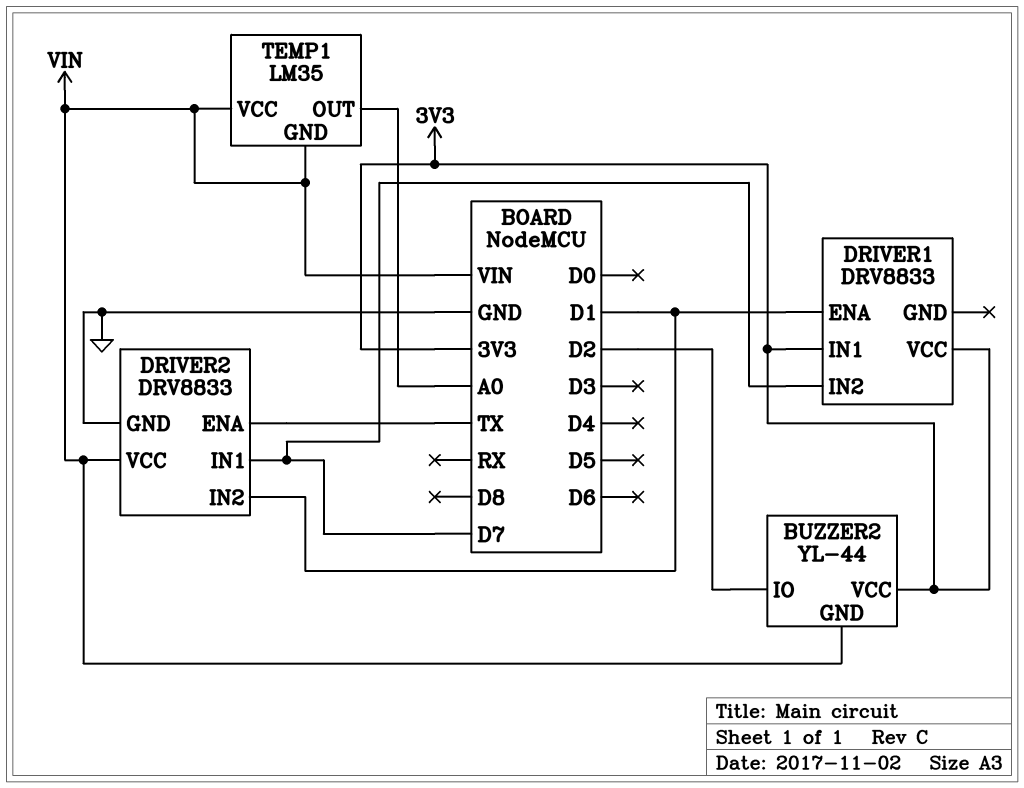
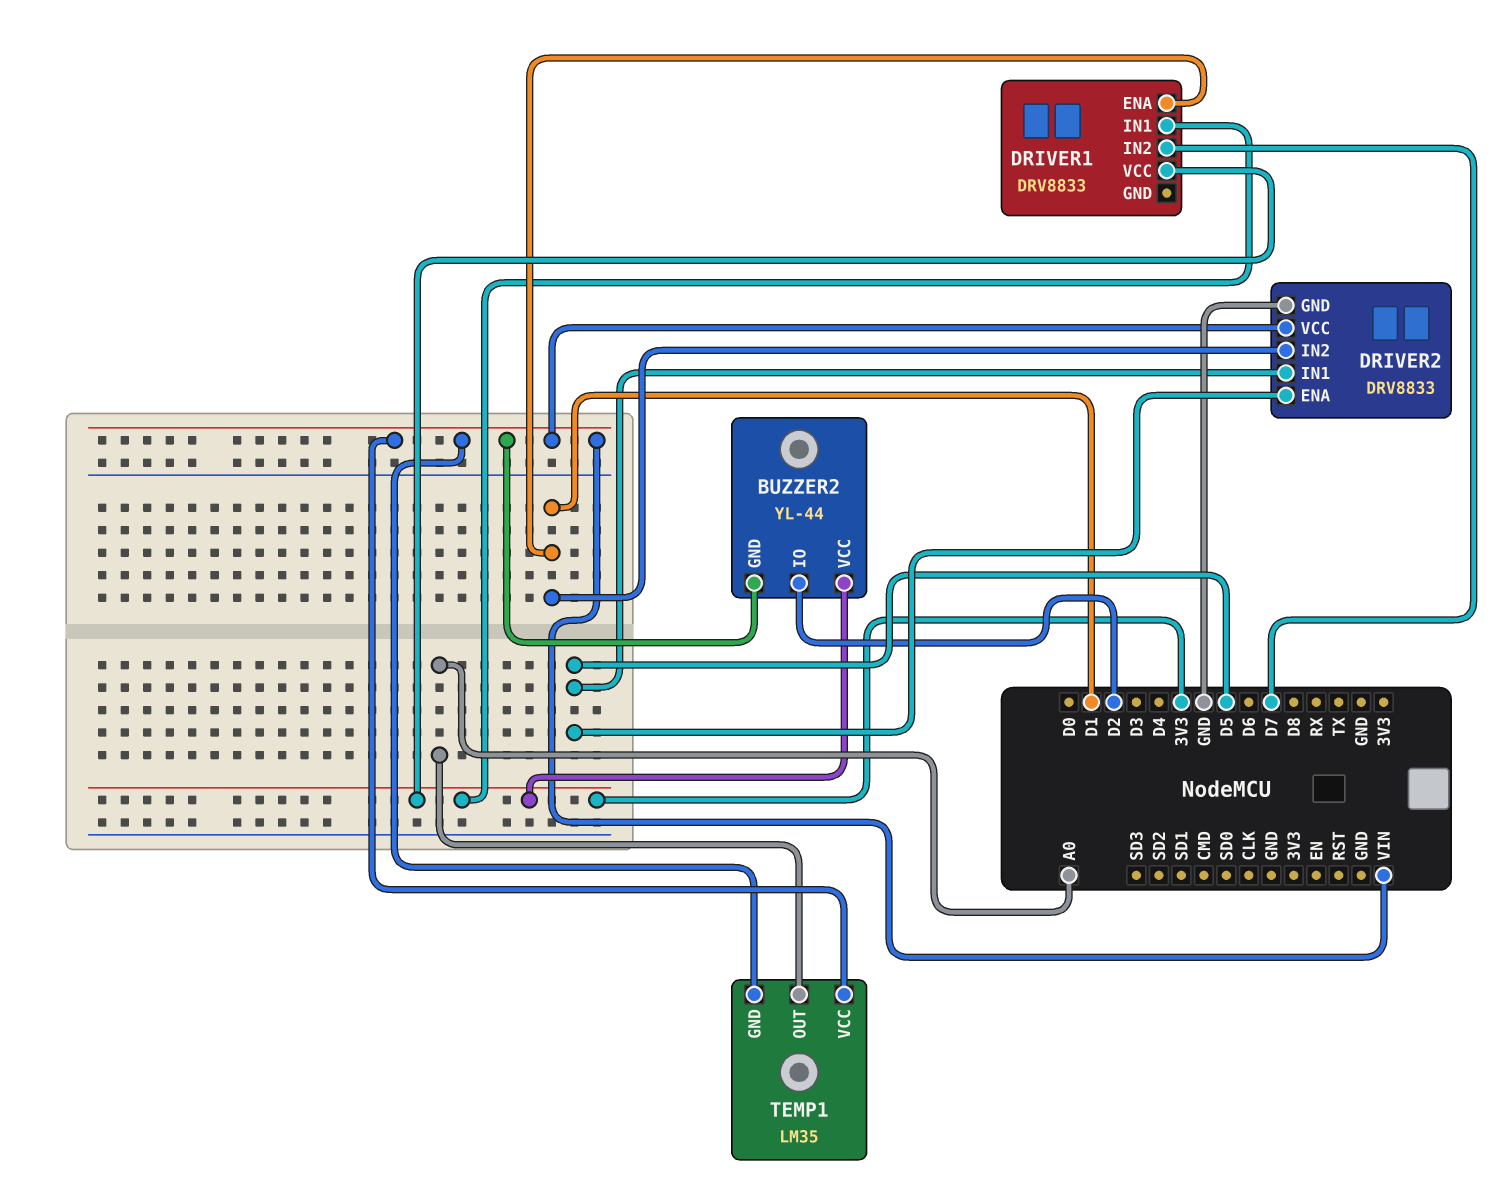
DRIVER2 pin ENA: TX -> D5
DRIVER2 pin IN1: D7 -> D5

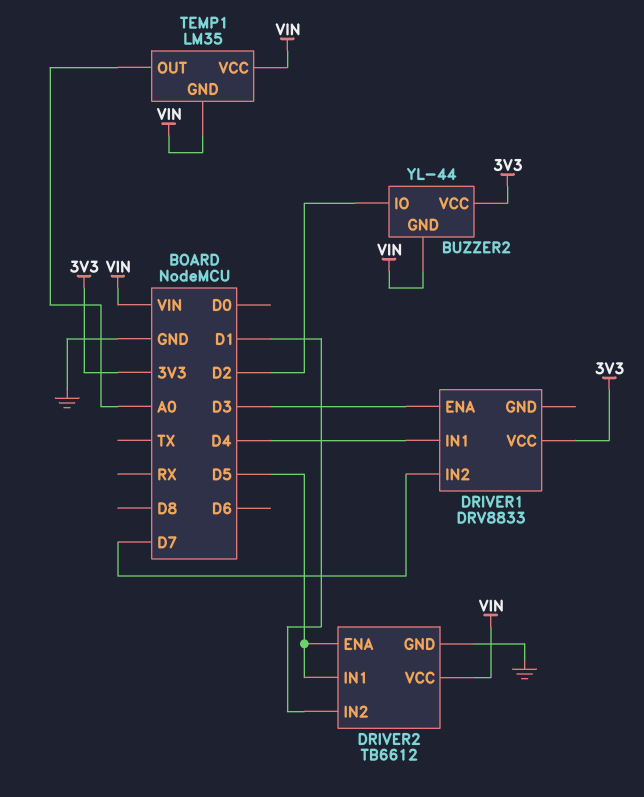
DRIVER1 pin ENA: D1 -> D3
DRIVER1 pin IN1: 3V3 -> D4
DRIVER2: DRV8833 -> TB6612

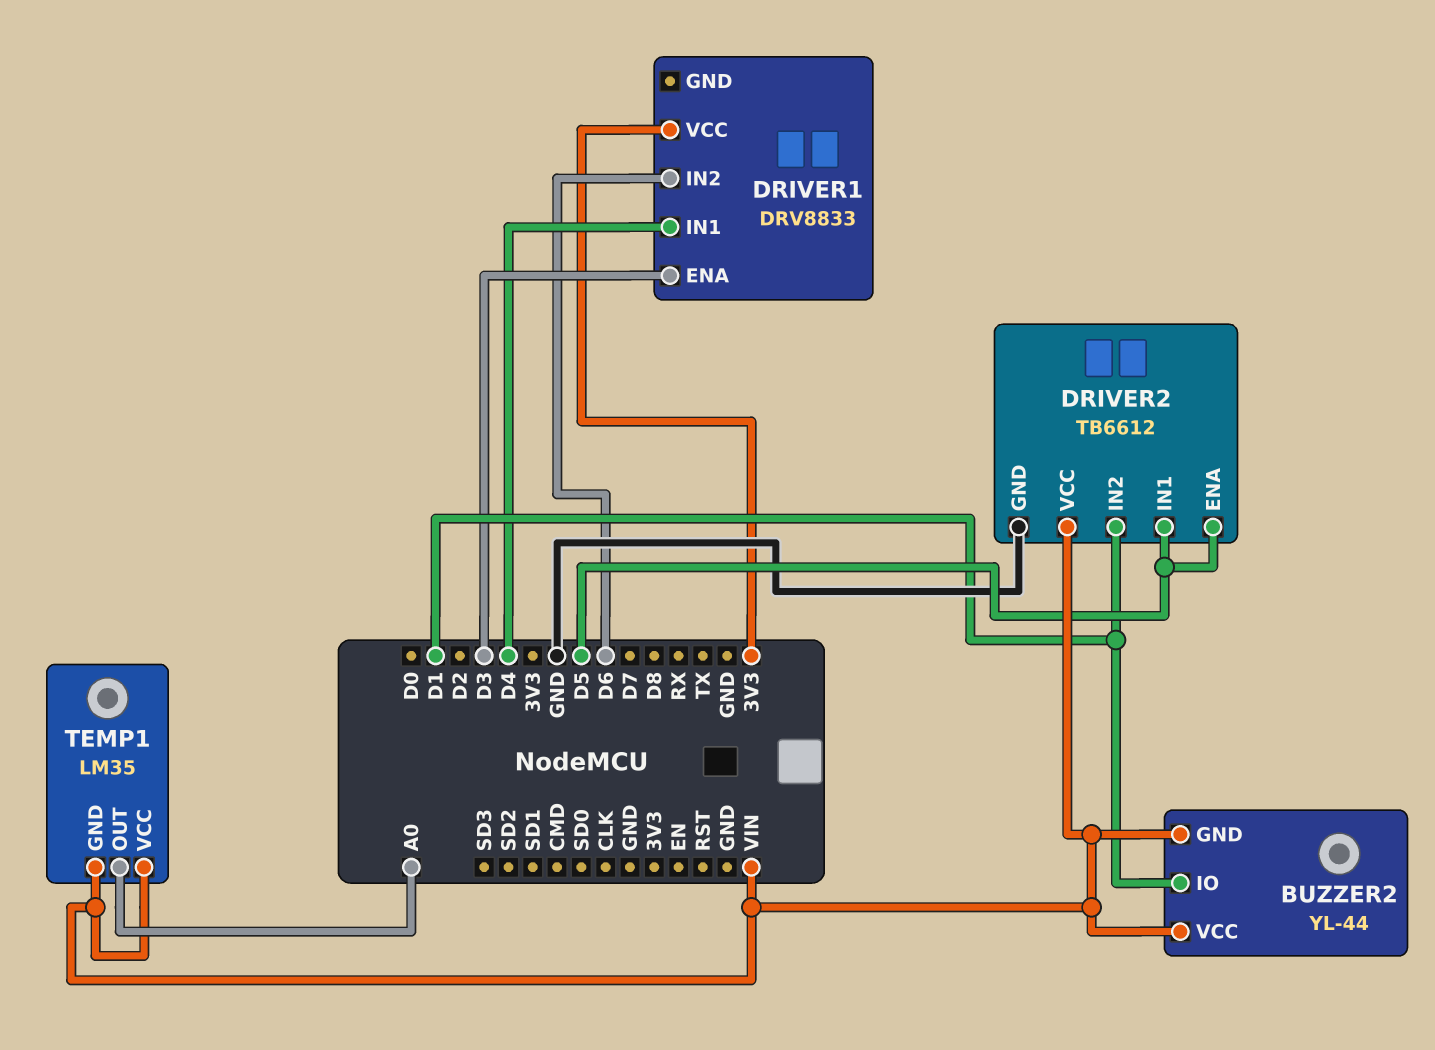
BUZZER2 pin IO: D2 -> D1
BUZZER2 pin VCC: 3V3 -> VIN
DRIVER1 pin IN2: D7 -> D6

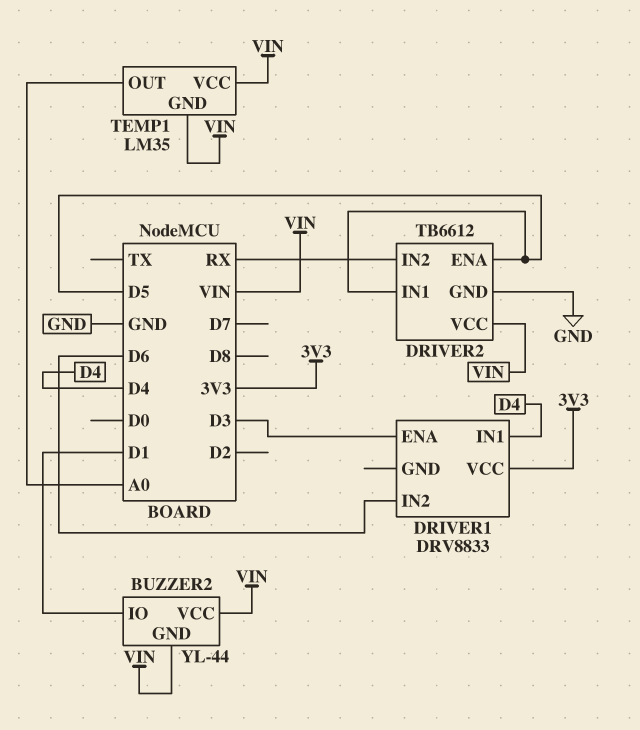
DRIVER2 pin IN2: D1 -> RX

